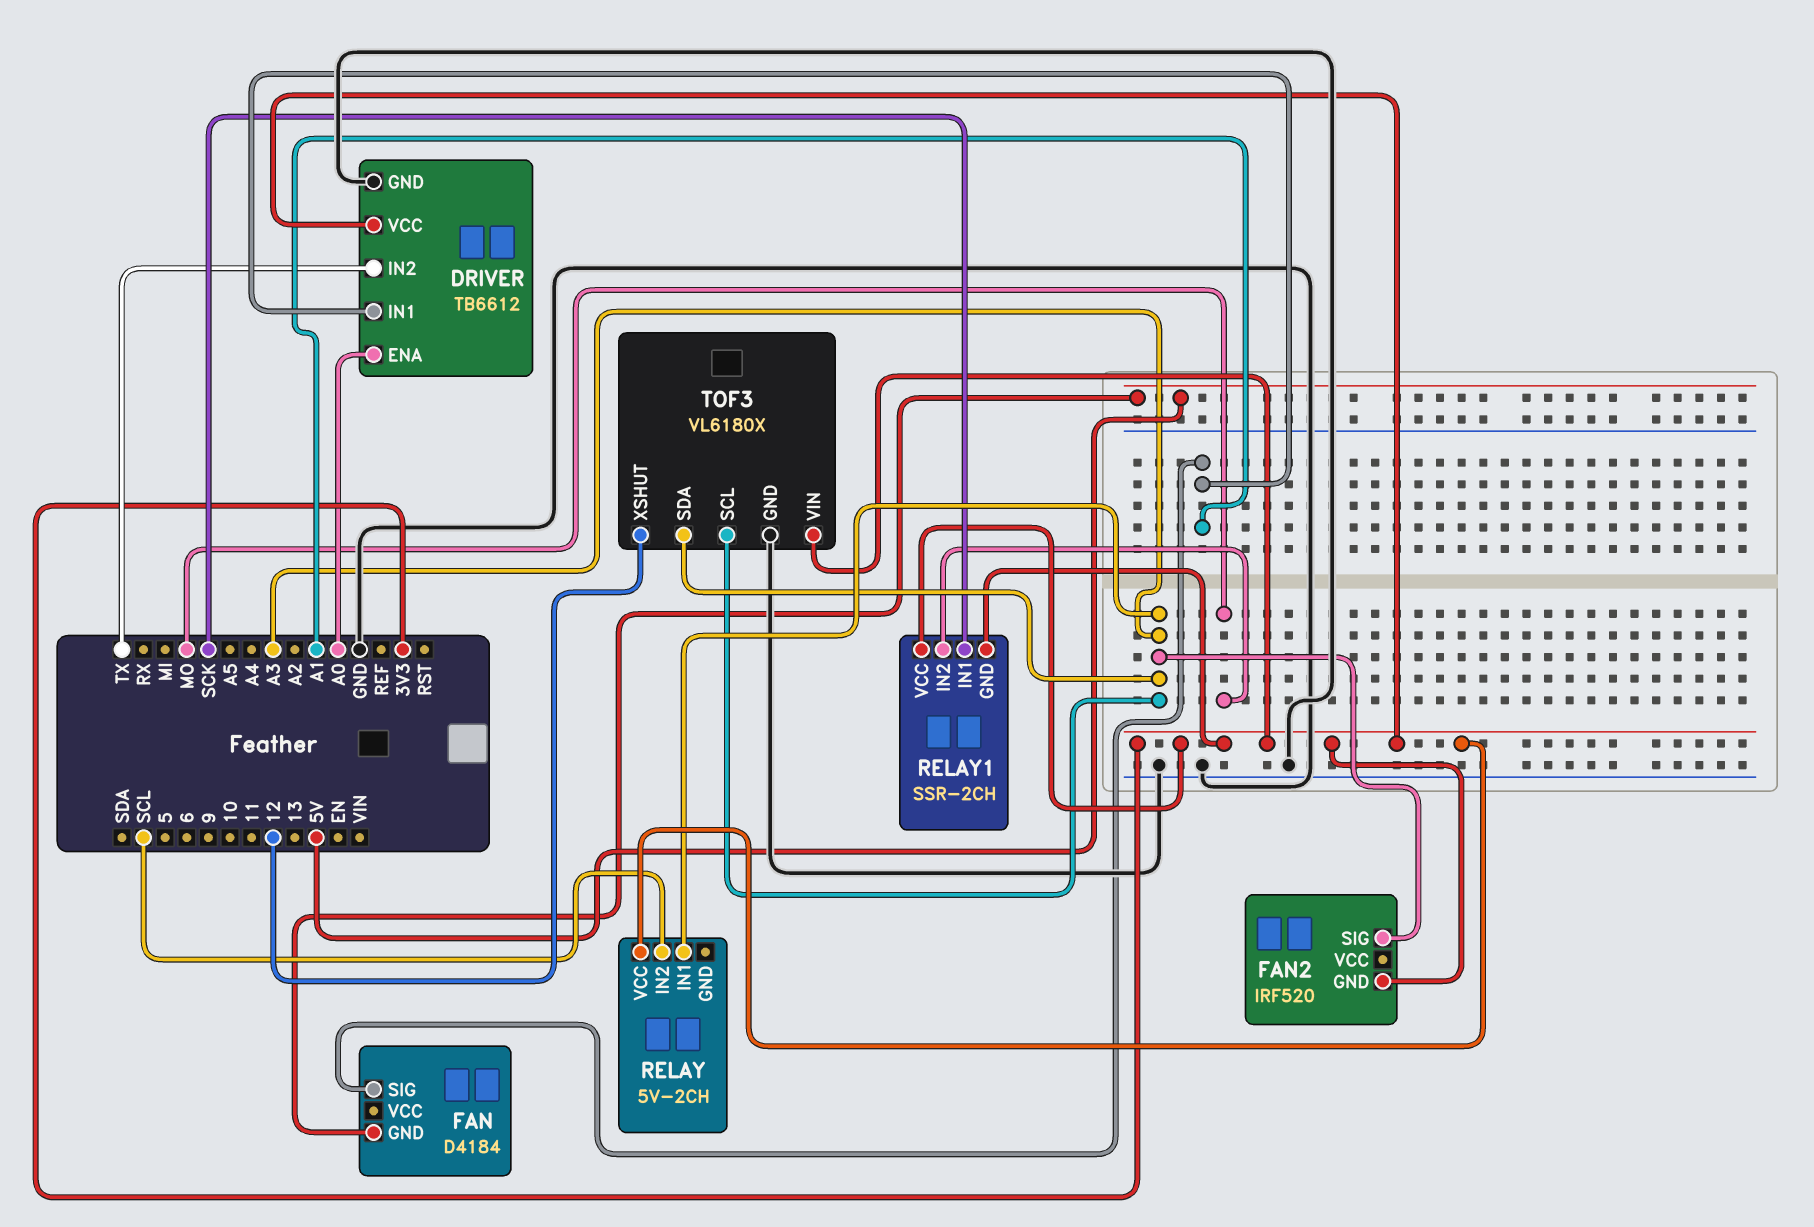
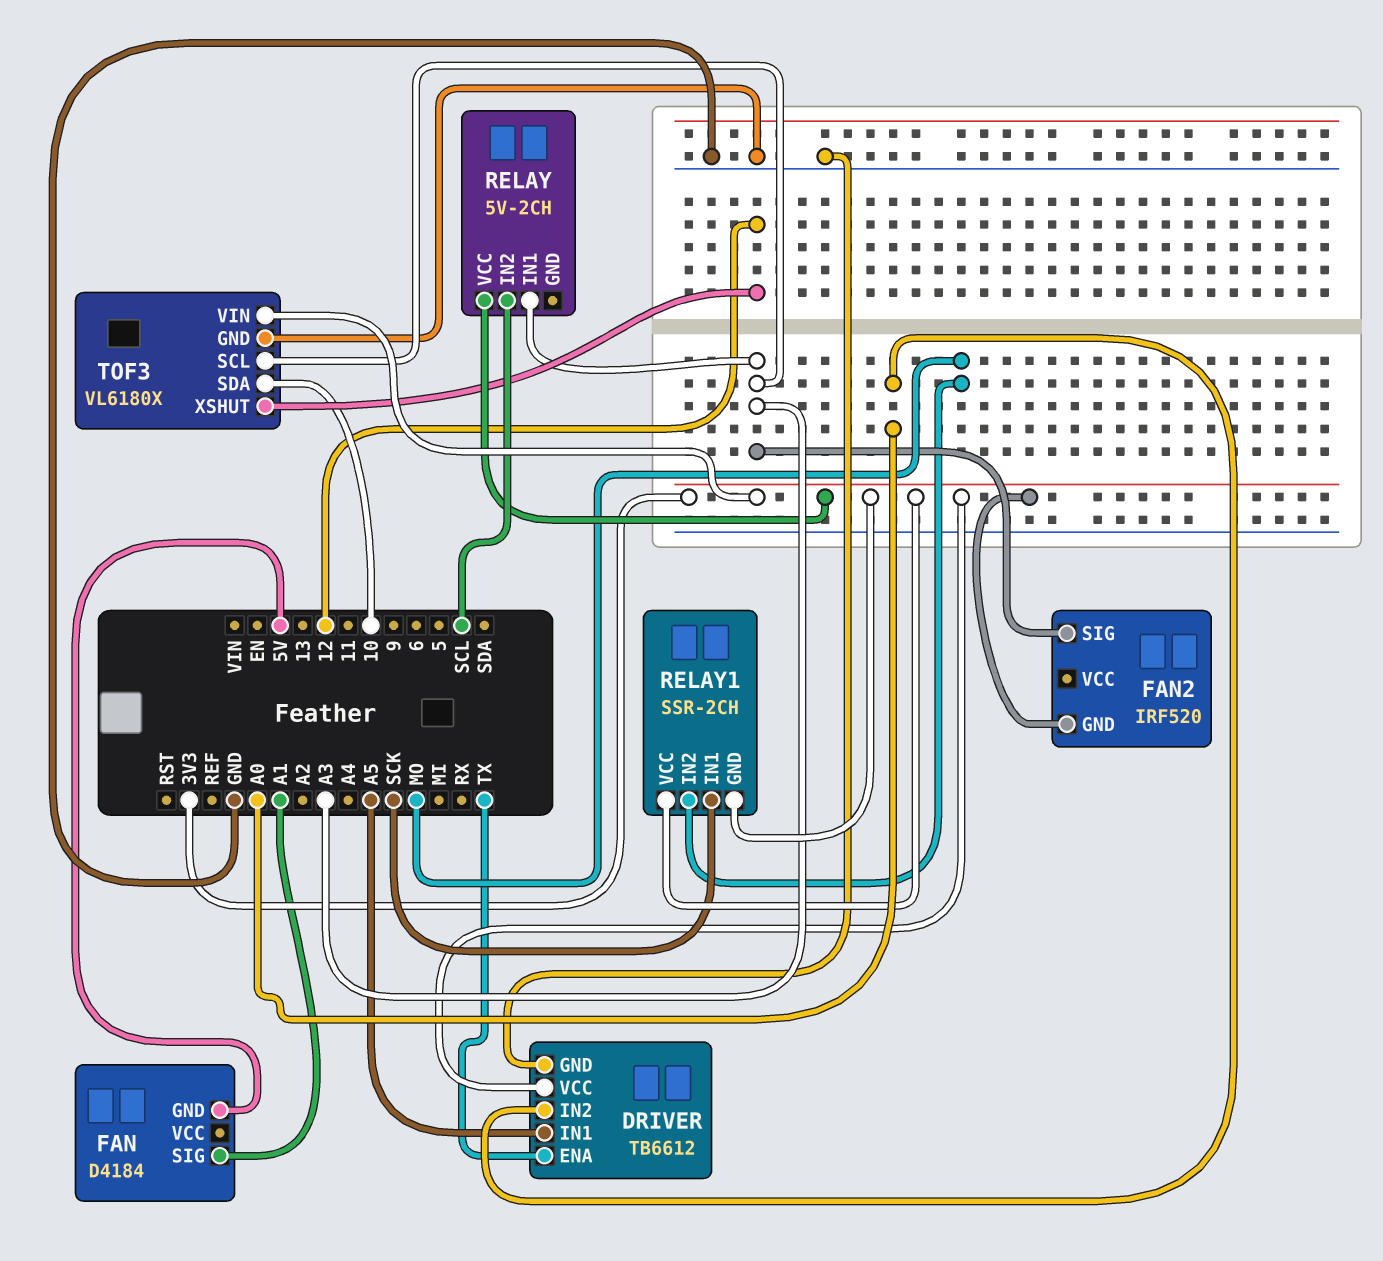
DRIVER pin ENA: A0 -> TX
DRIVER pin IN1: A1 -> A5
DRIVER pin IN2: TX -> A0
TOF3 pin SDA: A3 -> 10

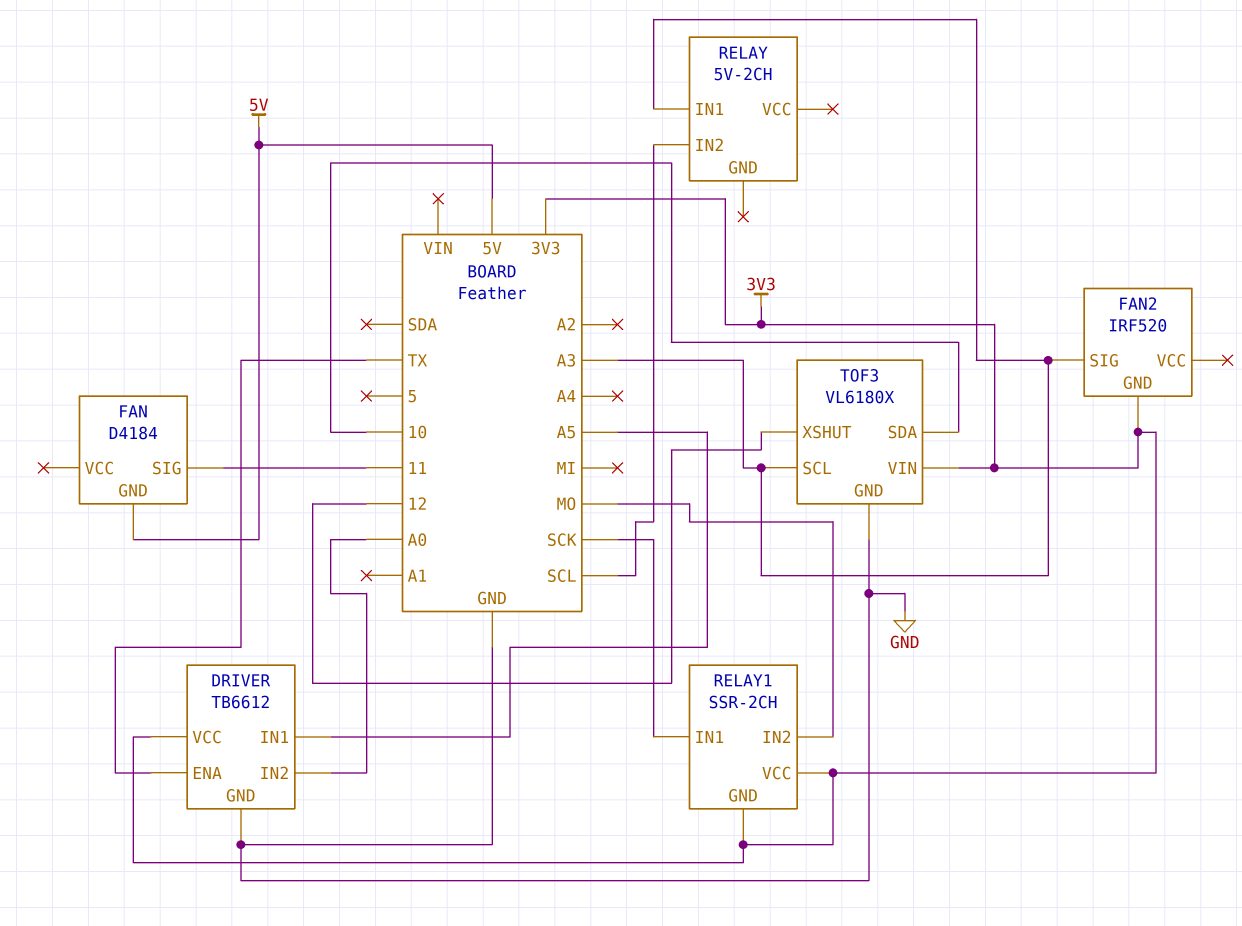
FAN pin SIG: A1 -> 11
RELAY pin VCC: 3V3 -> none

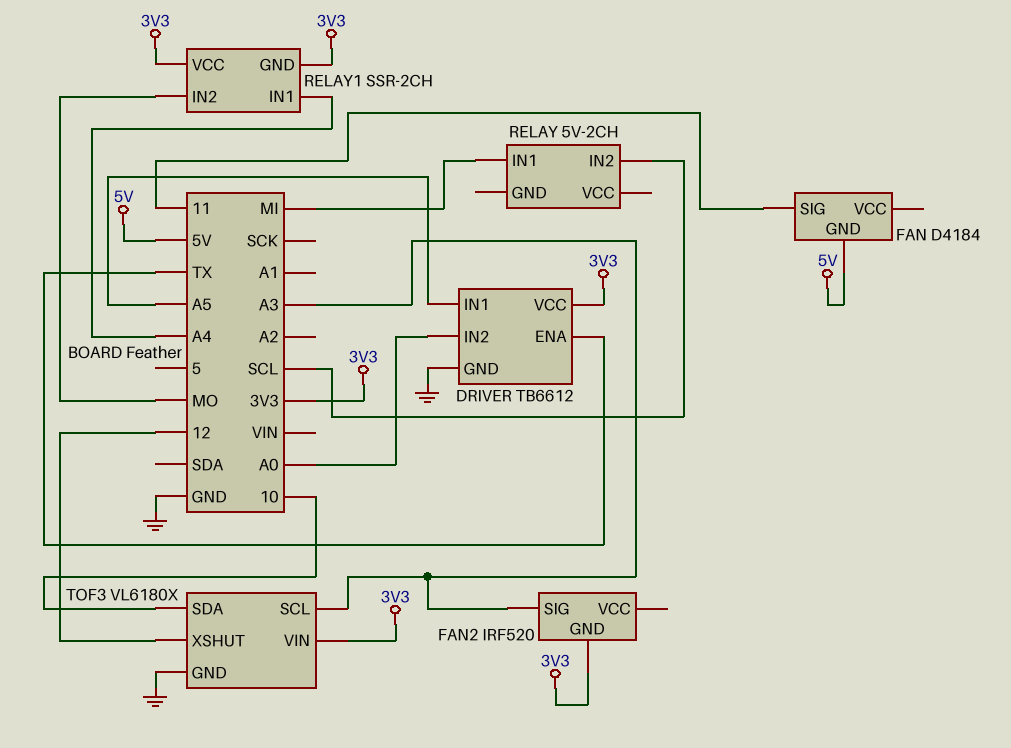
RELAY pin IN1: A3 -> MI
RELAY1 pin IN1: SCK -> A4

